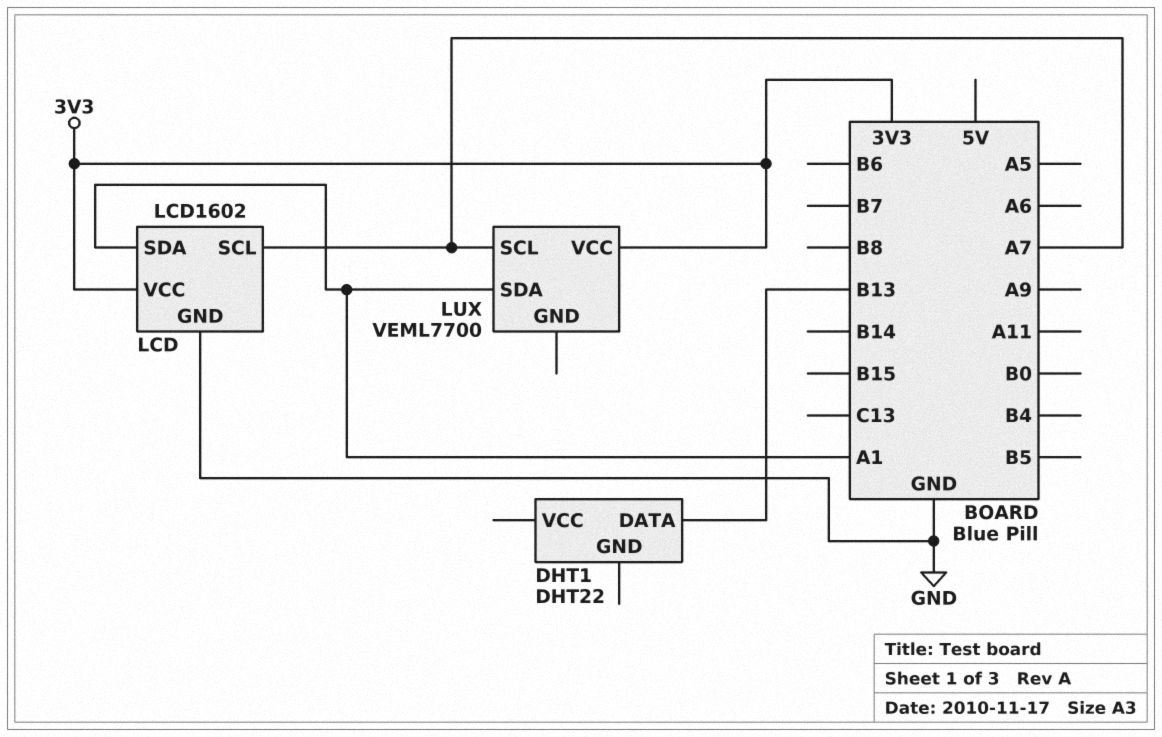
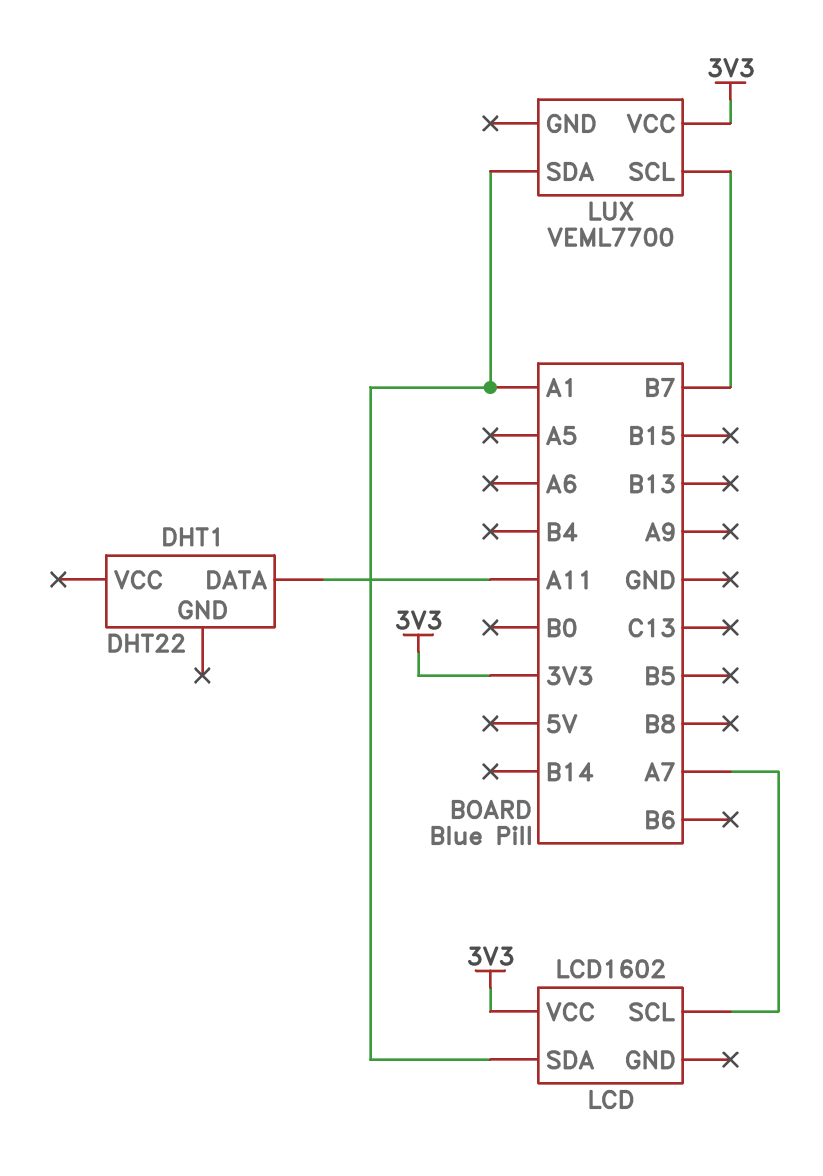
DHT1 pin DATA: B13 -> A11
LCD pin GND: GND -> none
LUX pin SCL: A7 -> B7

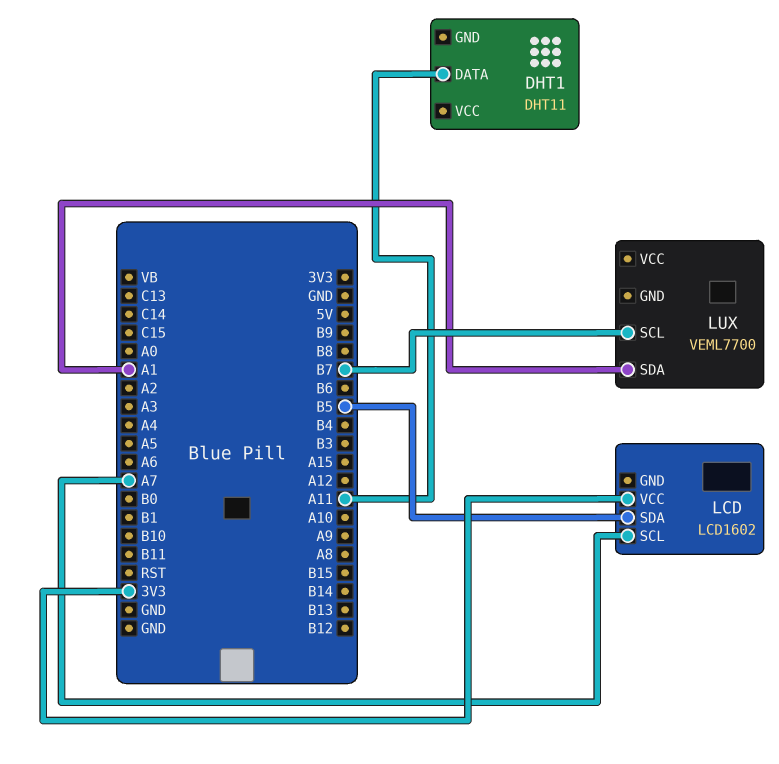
DHT1: DHT22 -> DHT11
LCD pin SDA: A1 -> B5
LUX pin VCC: 3V3 -> none

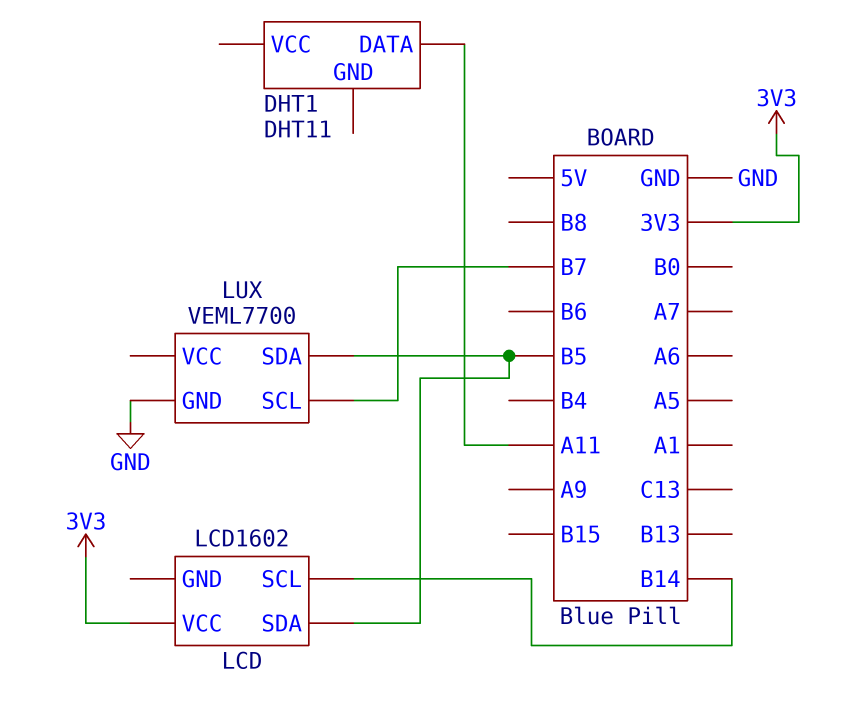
LCD pin SCL: A7 -> B14
LUX pin GND: none -> GND
LUX pin SDA: A1 -> B5

